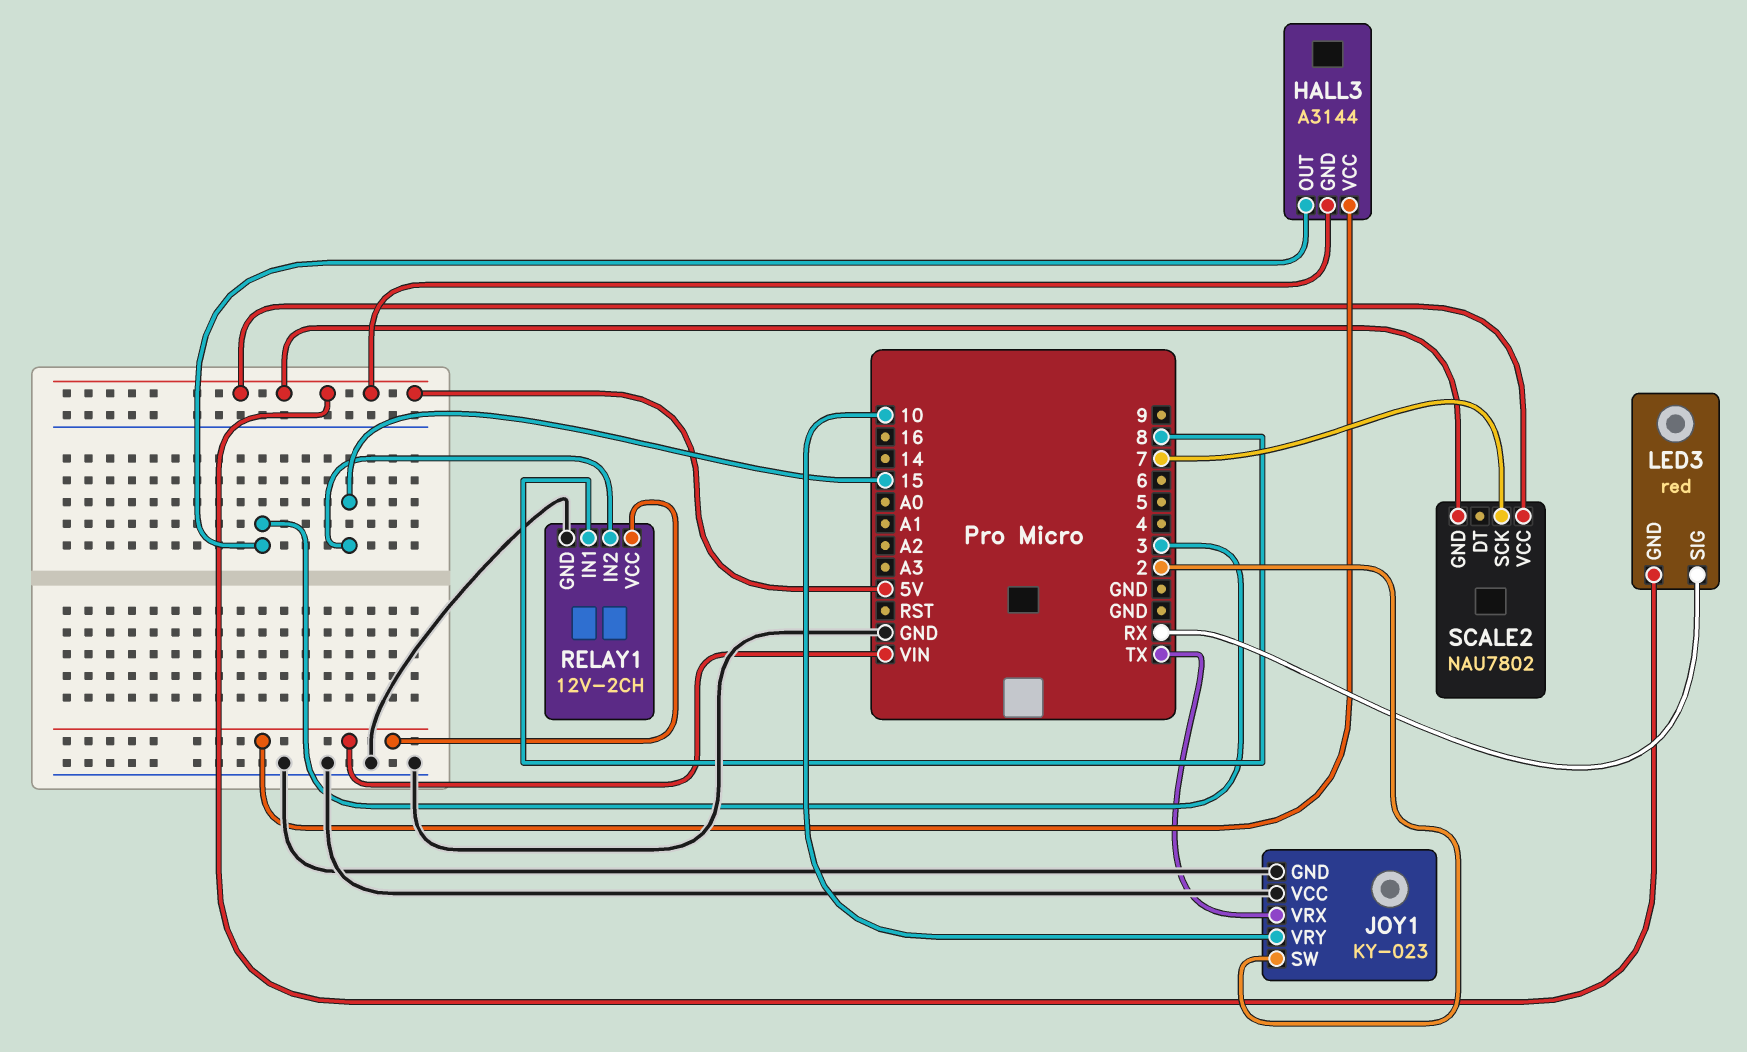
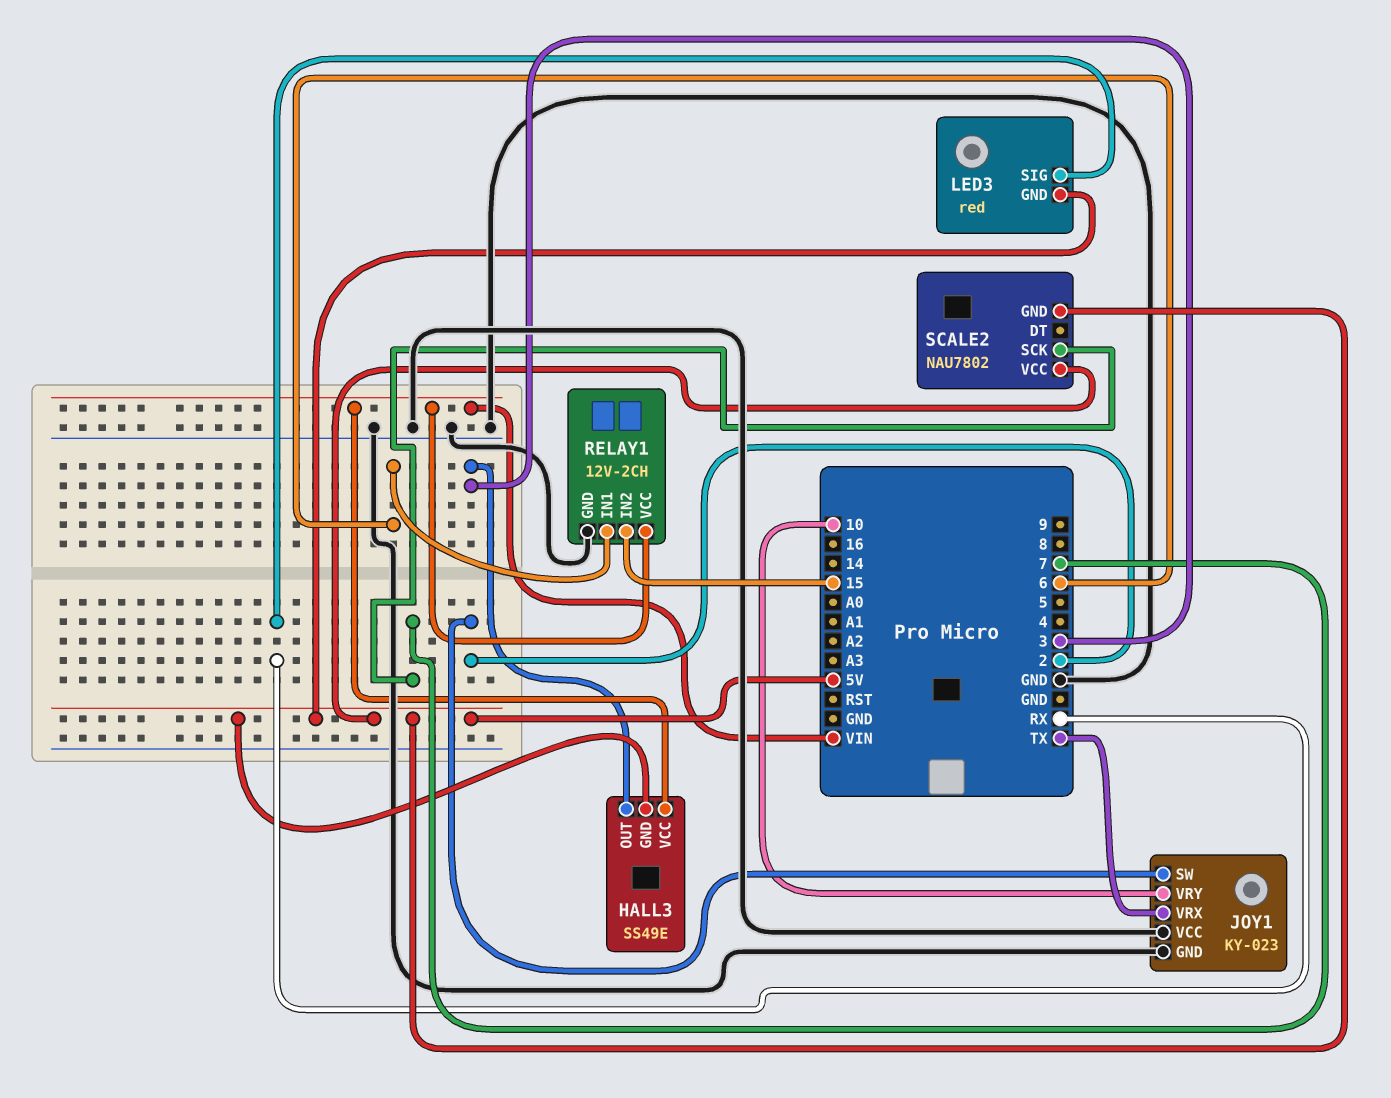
HALL3: A3144 -> SS49E
RELAY1 pin IN1: 8 -> 6

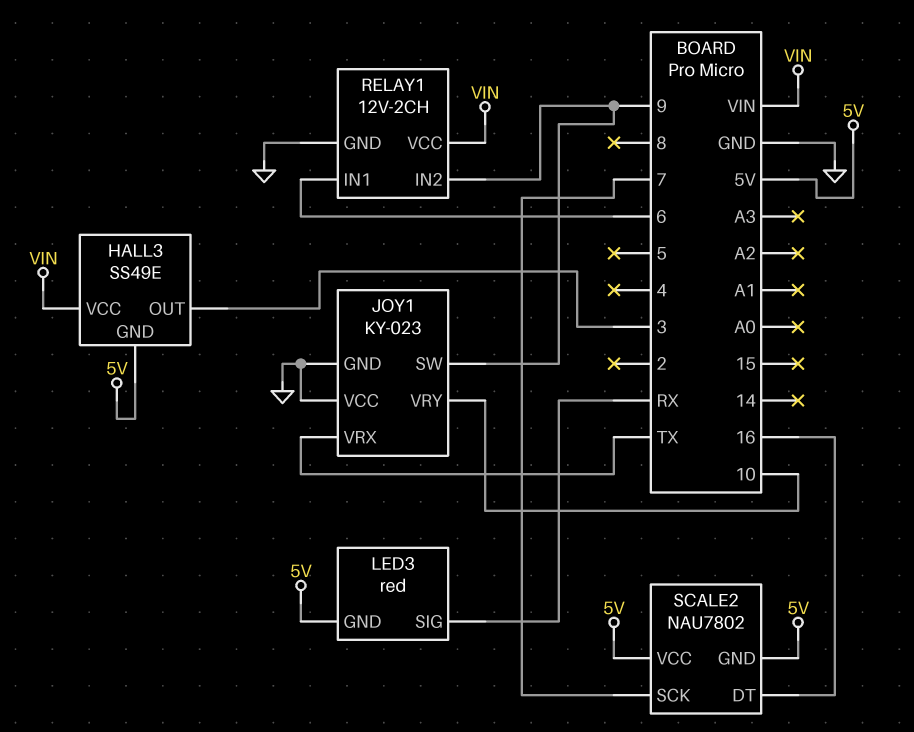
JOY1 pin SW: 2 -> 9
RELAY1 pin IN2: 15 -> 9
SCALE2 pin DT: none -> 16

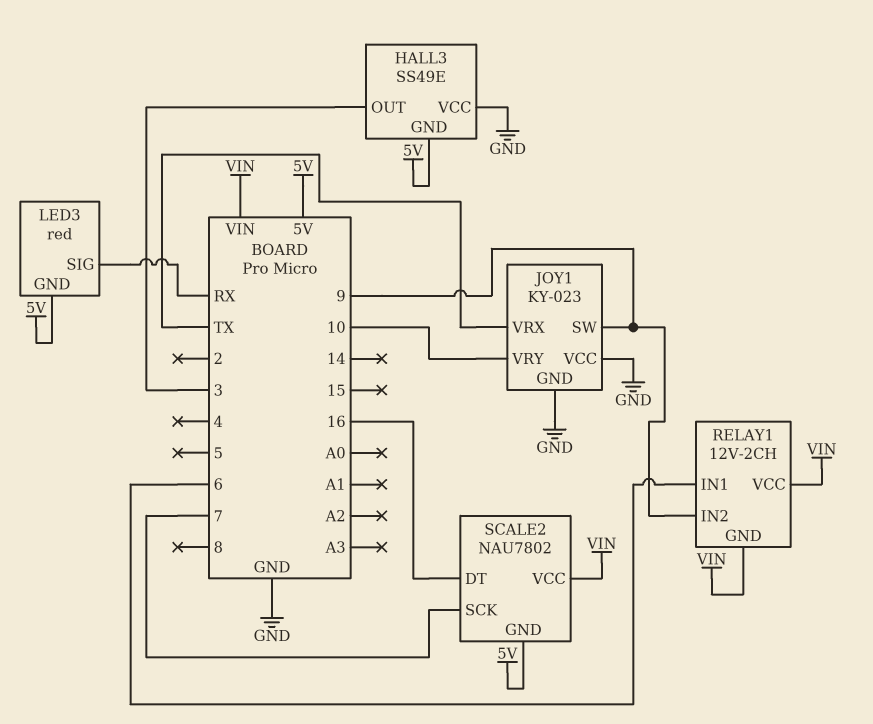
HALL3 pin VCC: VIN -> GND
RELAY1 pin GND: GND -> VIN
SCALE2 pin VCC: 5V -> VIN

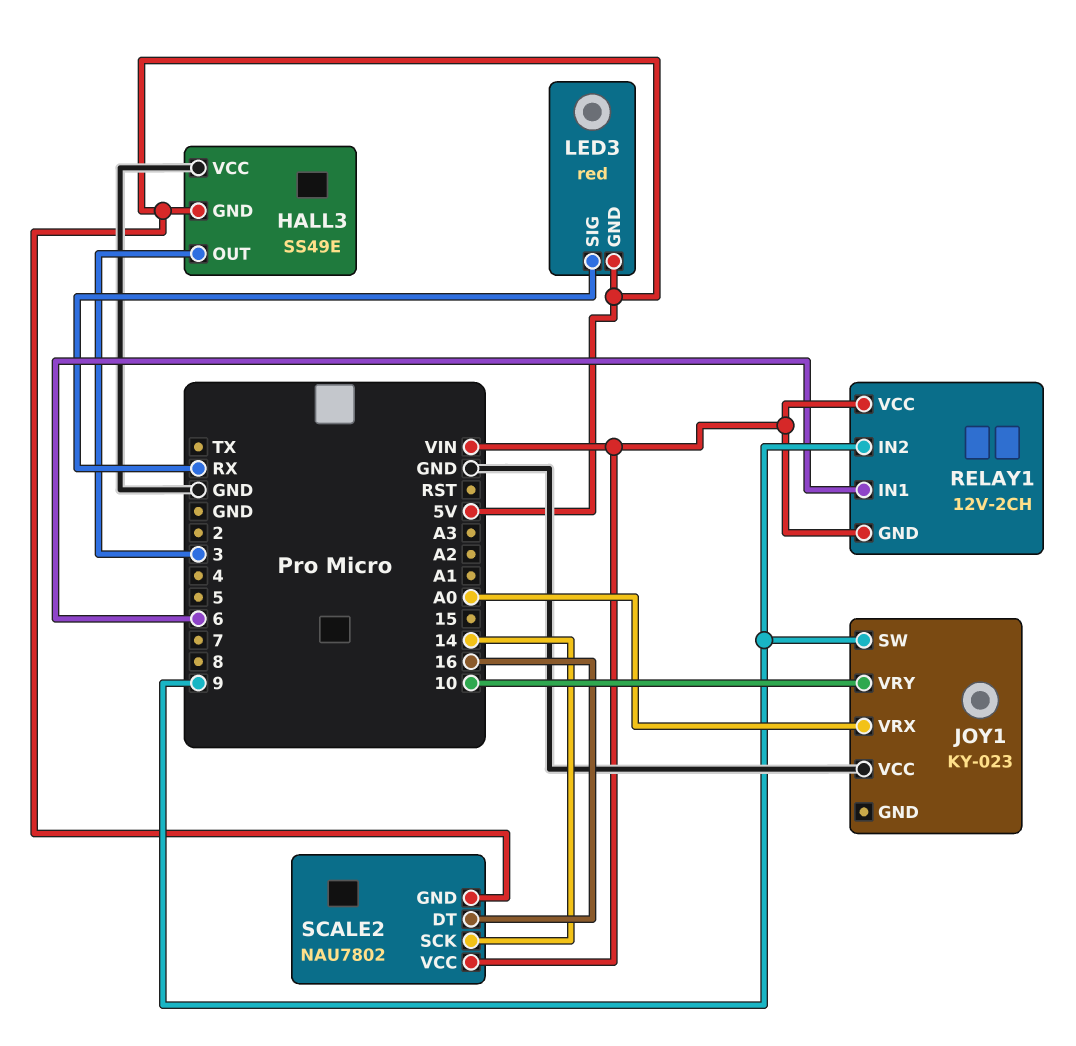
JOY1 pin GND: GND -> none
JOY1 pin VRX: TX -> A0
SCALE2 pin SCK: 7 -> 14

